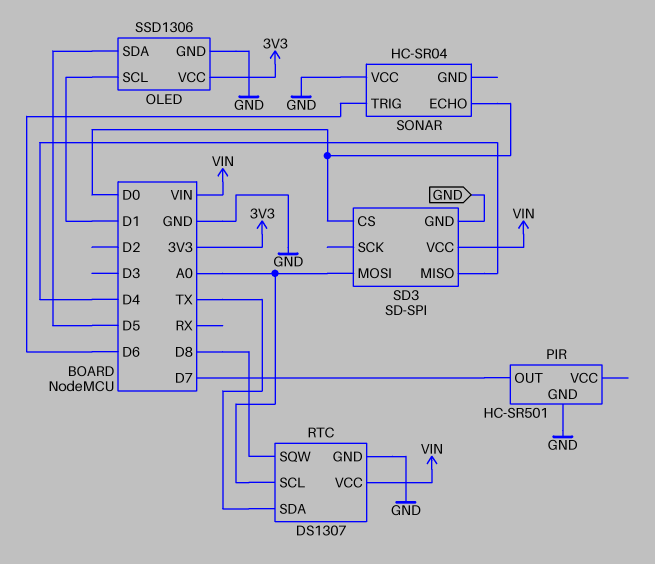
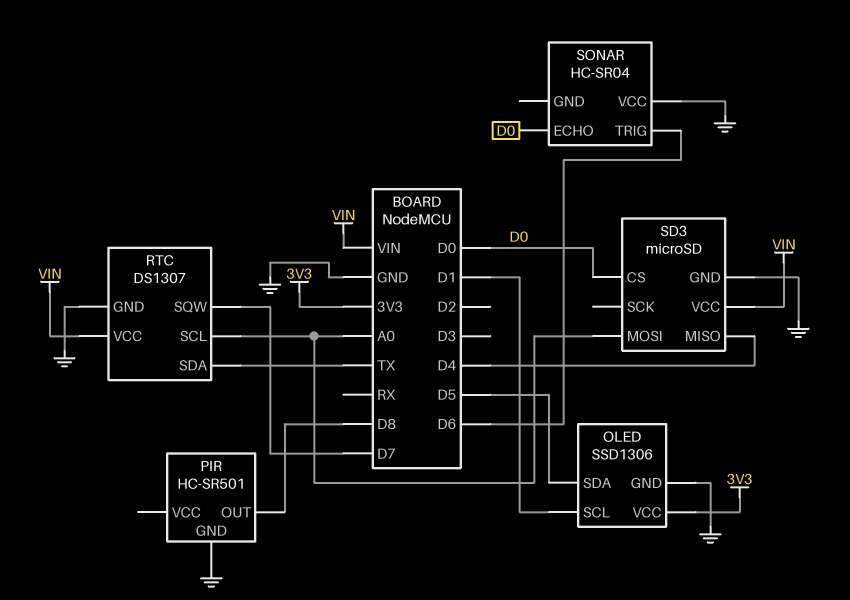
PIR pin OUT: D7 -> D8
RTC pin SQW: D8 -> D7
SD3: SD-SPI -> microSD

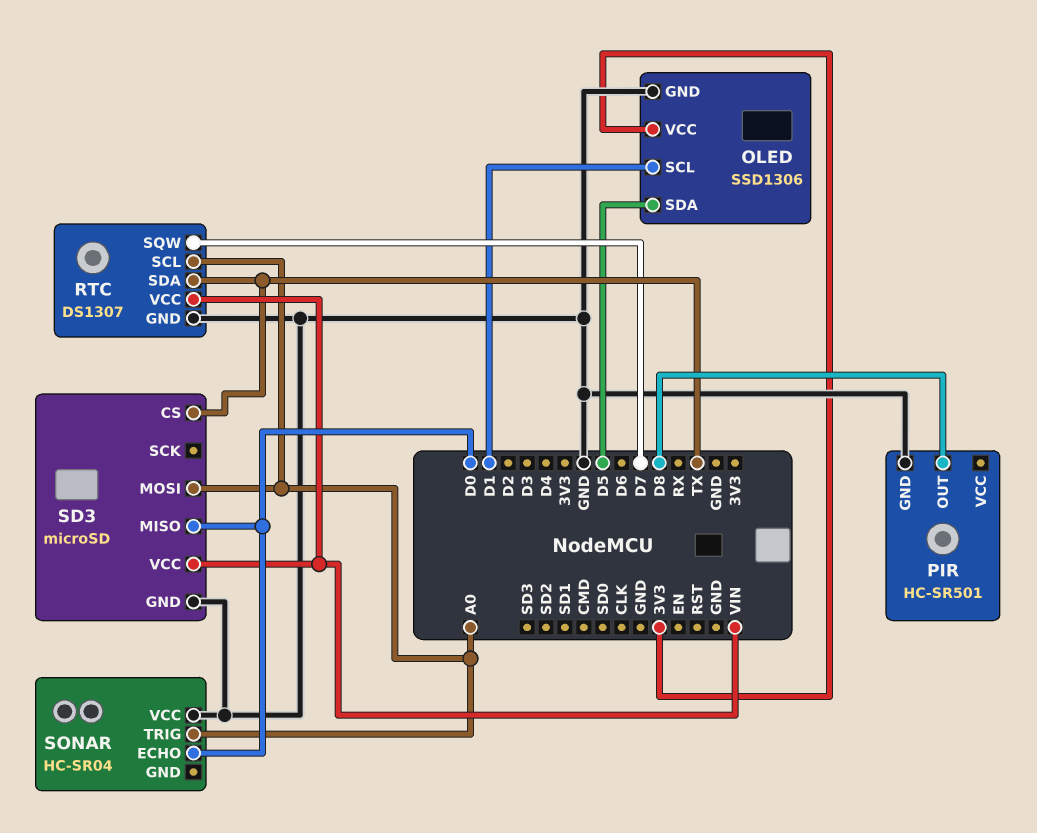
SD3 pin CS: D0 -> TX
SD3 pin MISO: D4 -> D0
SONAR pin TRIG: D6 -> A0

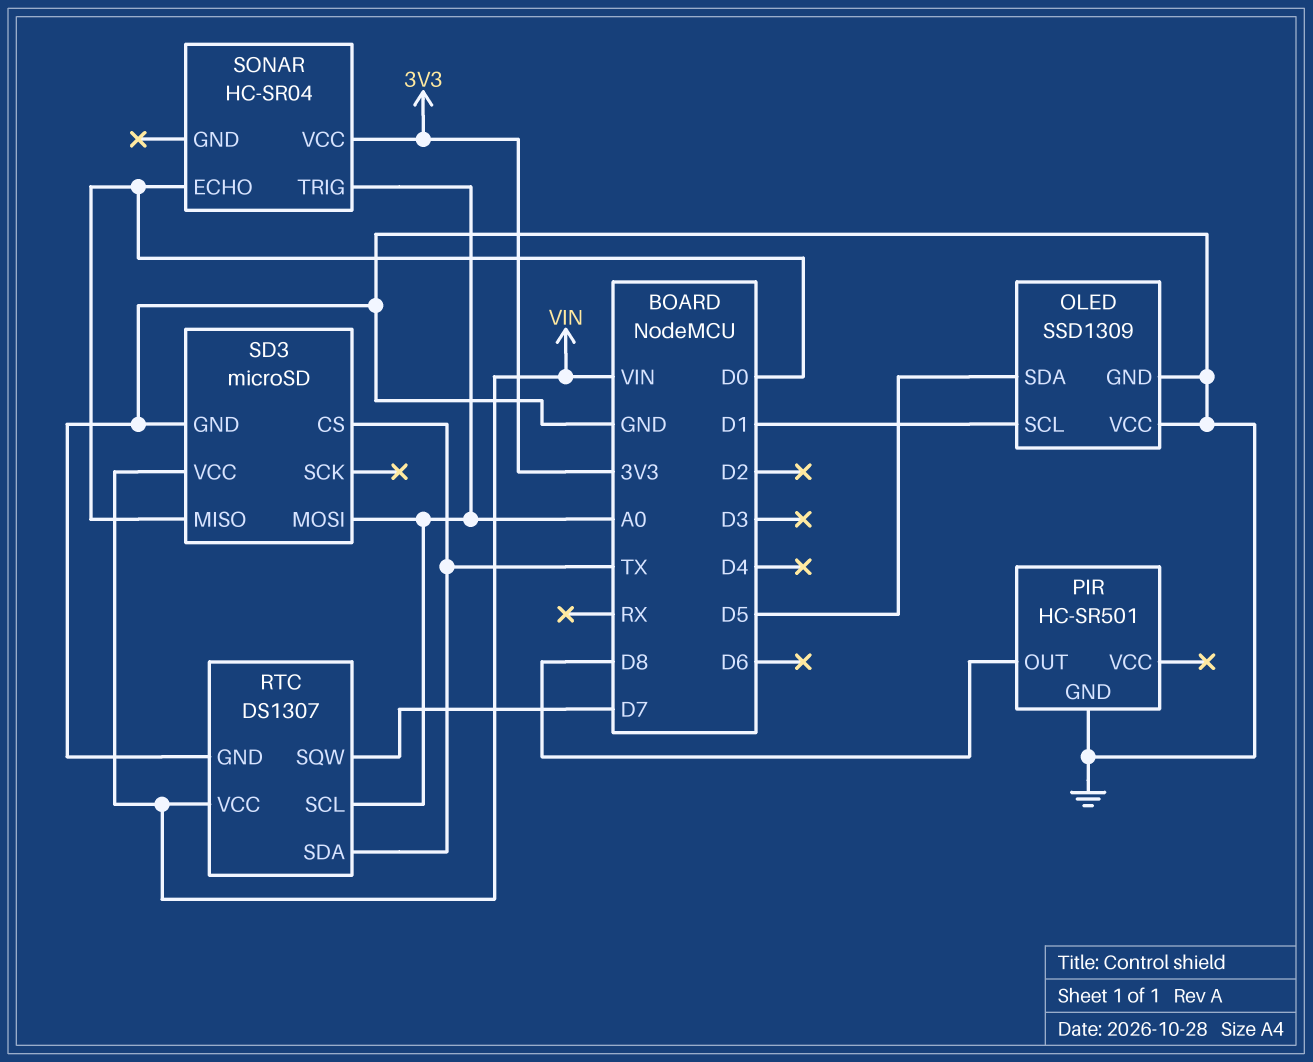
OLED: SSD1306 -> SSD1309
OLED pin VCC: 3V3 -> GND
SONAR pin VCC: GND -> 3V3

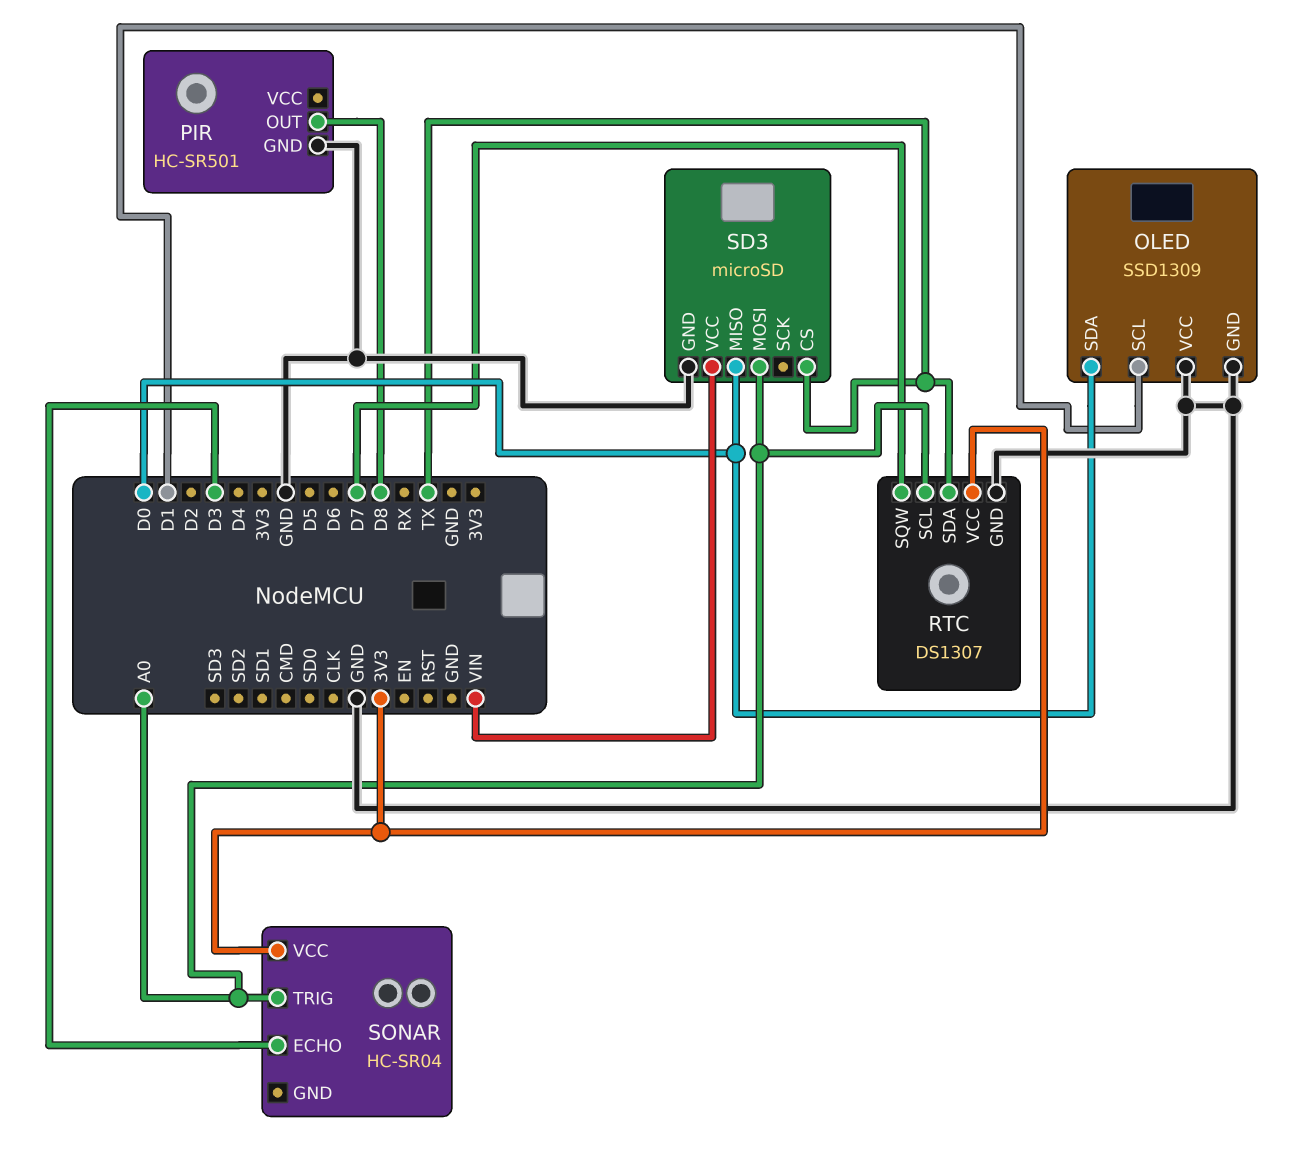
OLED pin SDA: D5 -> D0
RTC pin VCC: VIN -> 3V3
SONAR pin ECHO: D0 -> D3

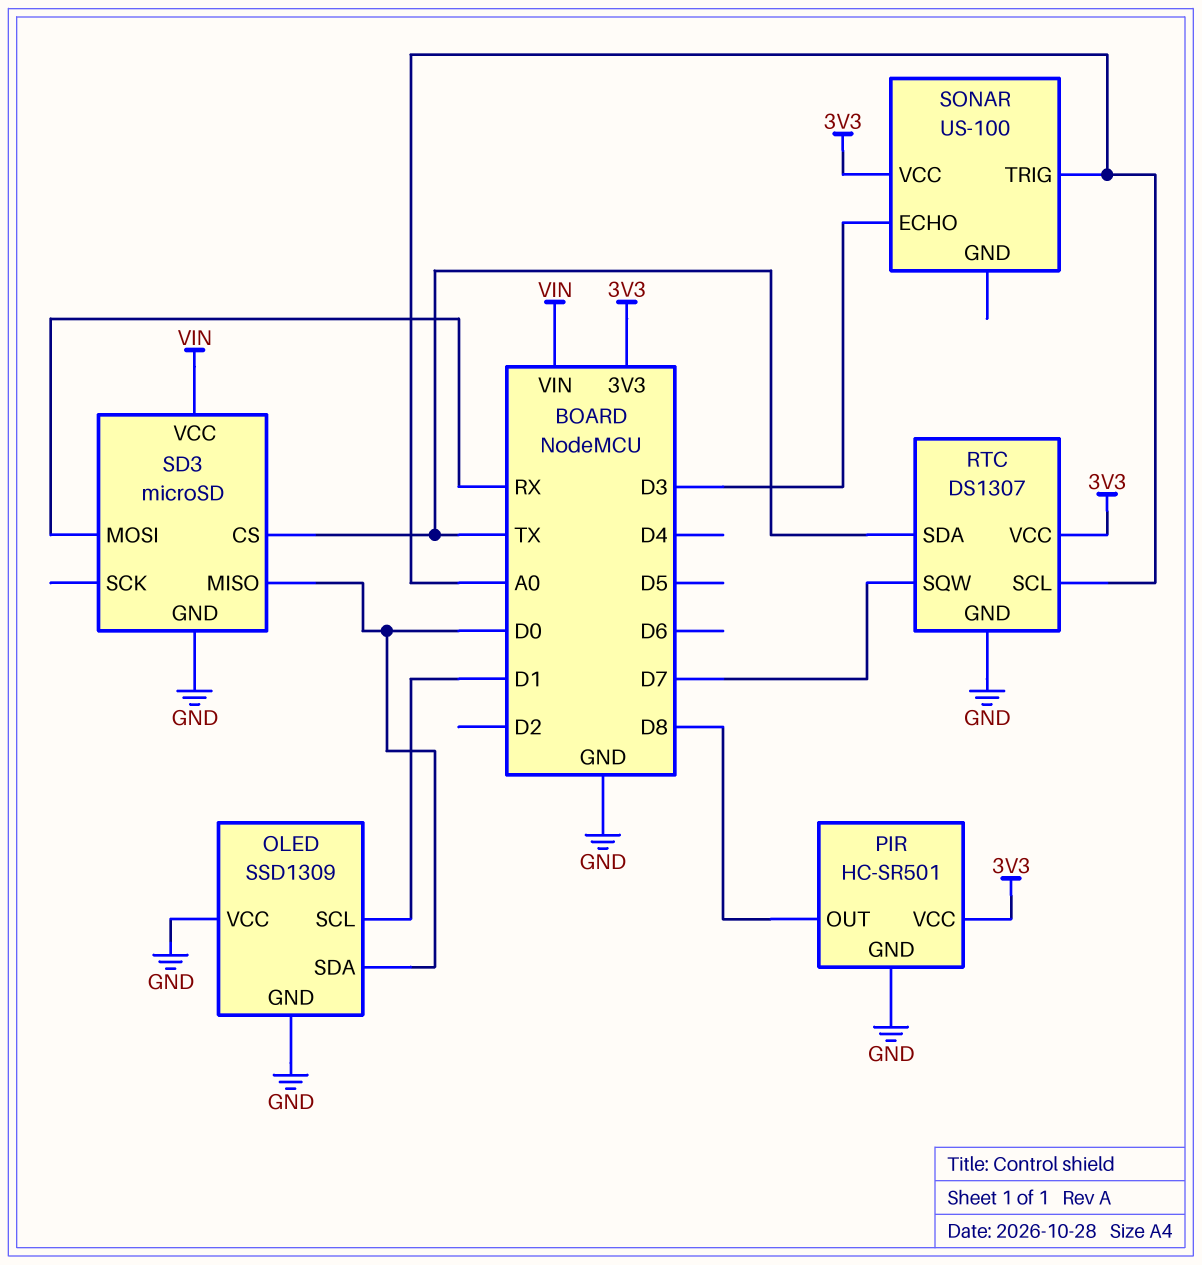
PIR pin VCC: none -> 3V3
SD3 pin MOSI: A0 -> RX
SONAR: HC-SR04 -> US-100

